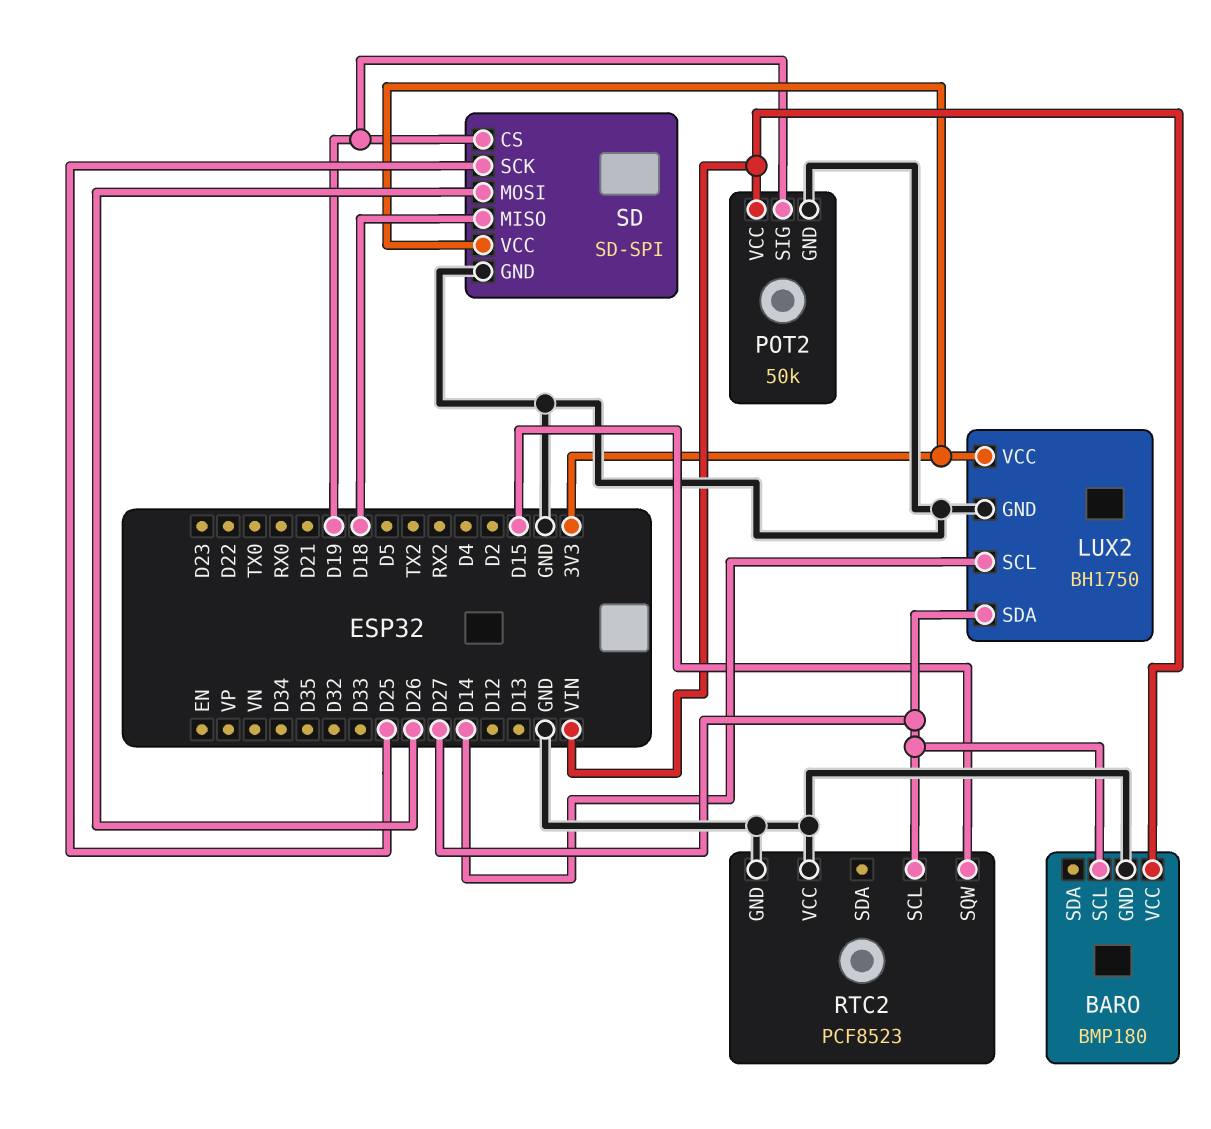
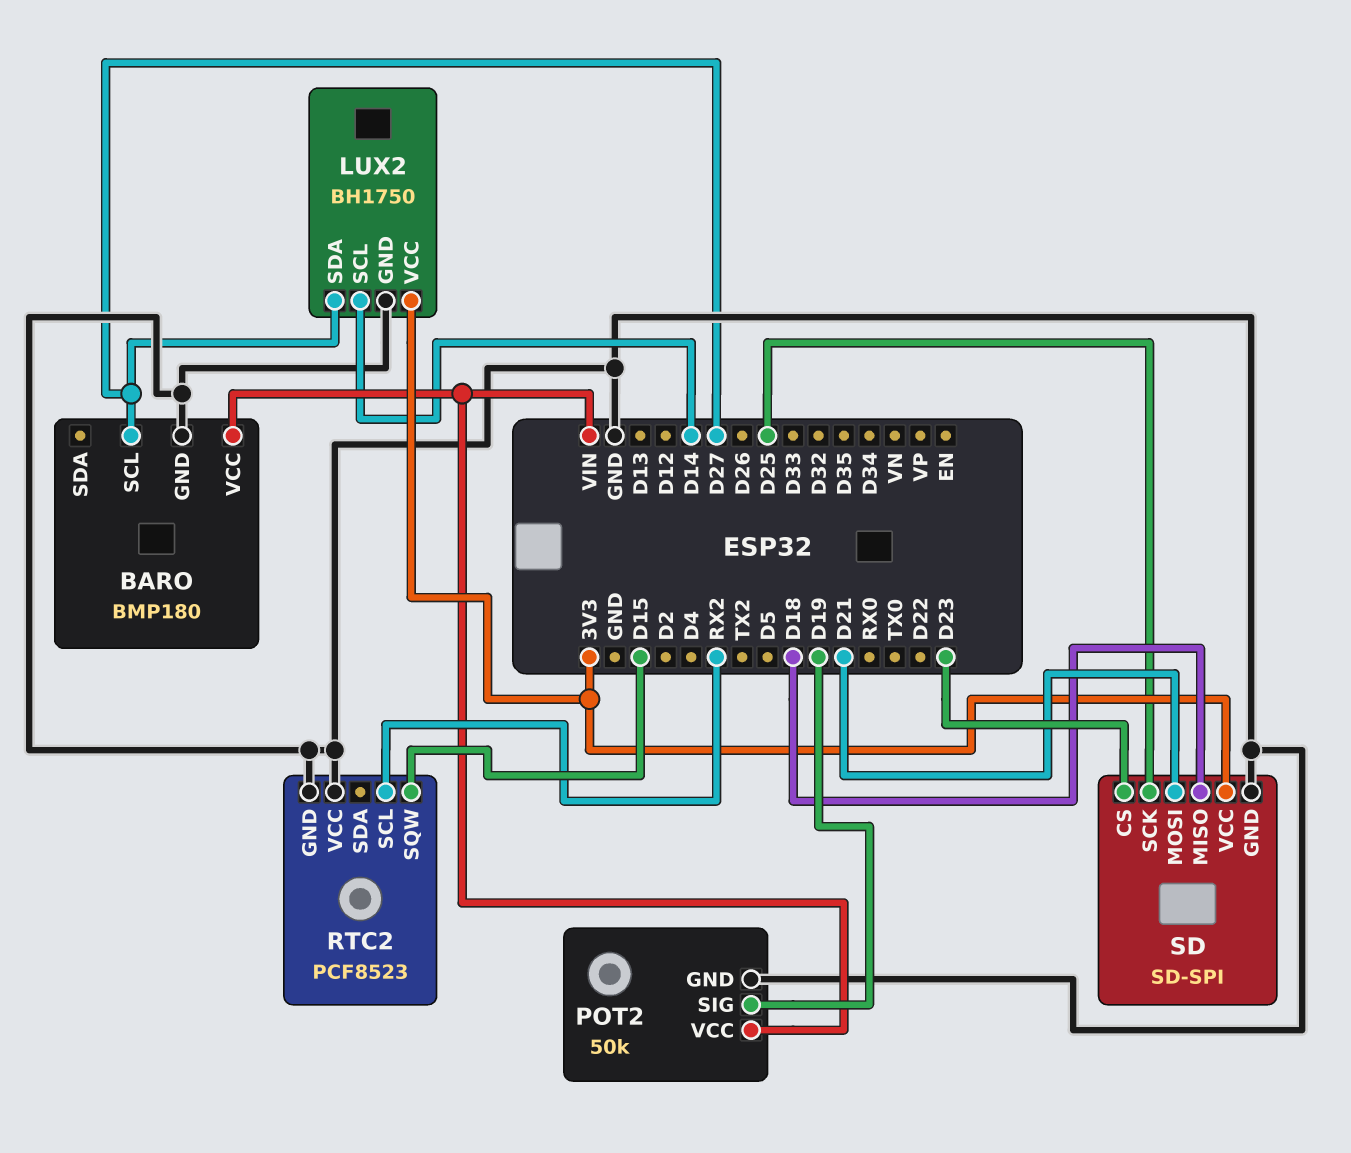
RTC2 pin SCL: D27 -> RX2
SD pin CS: D19 -> D23
SD pin MOSI: D26 -> D21

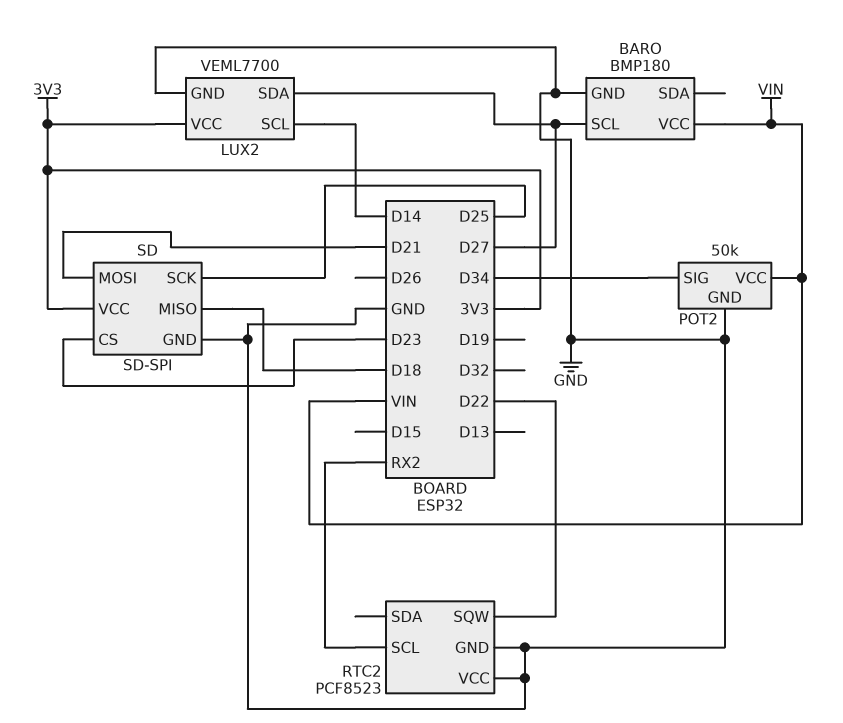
LUX2: BH1750 -> VEML7700
POT2 pin SIG: D19 -> D34
RTC2 pin SQW: D15 -> D22

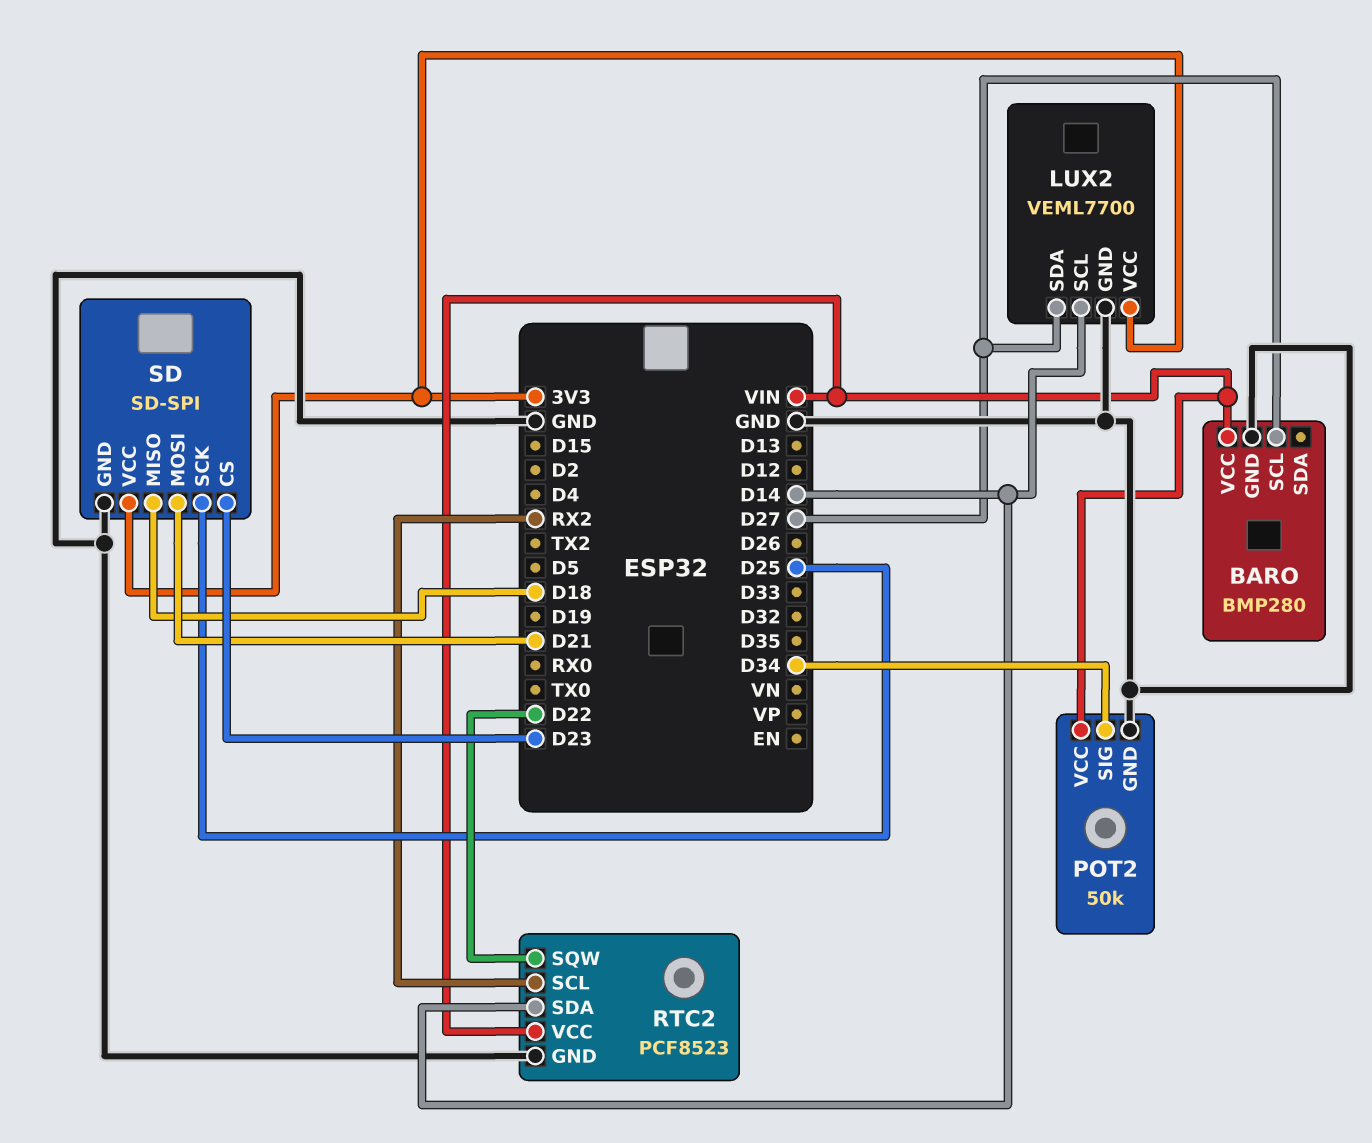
BARO: BMP180 -> BMP280
RTC2 pin SDA: none -> D14
RTC2 pin VCC: GND -> VIN

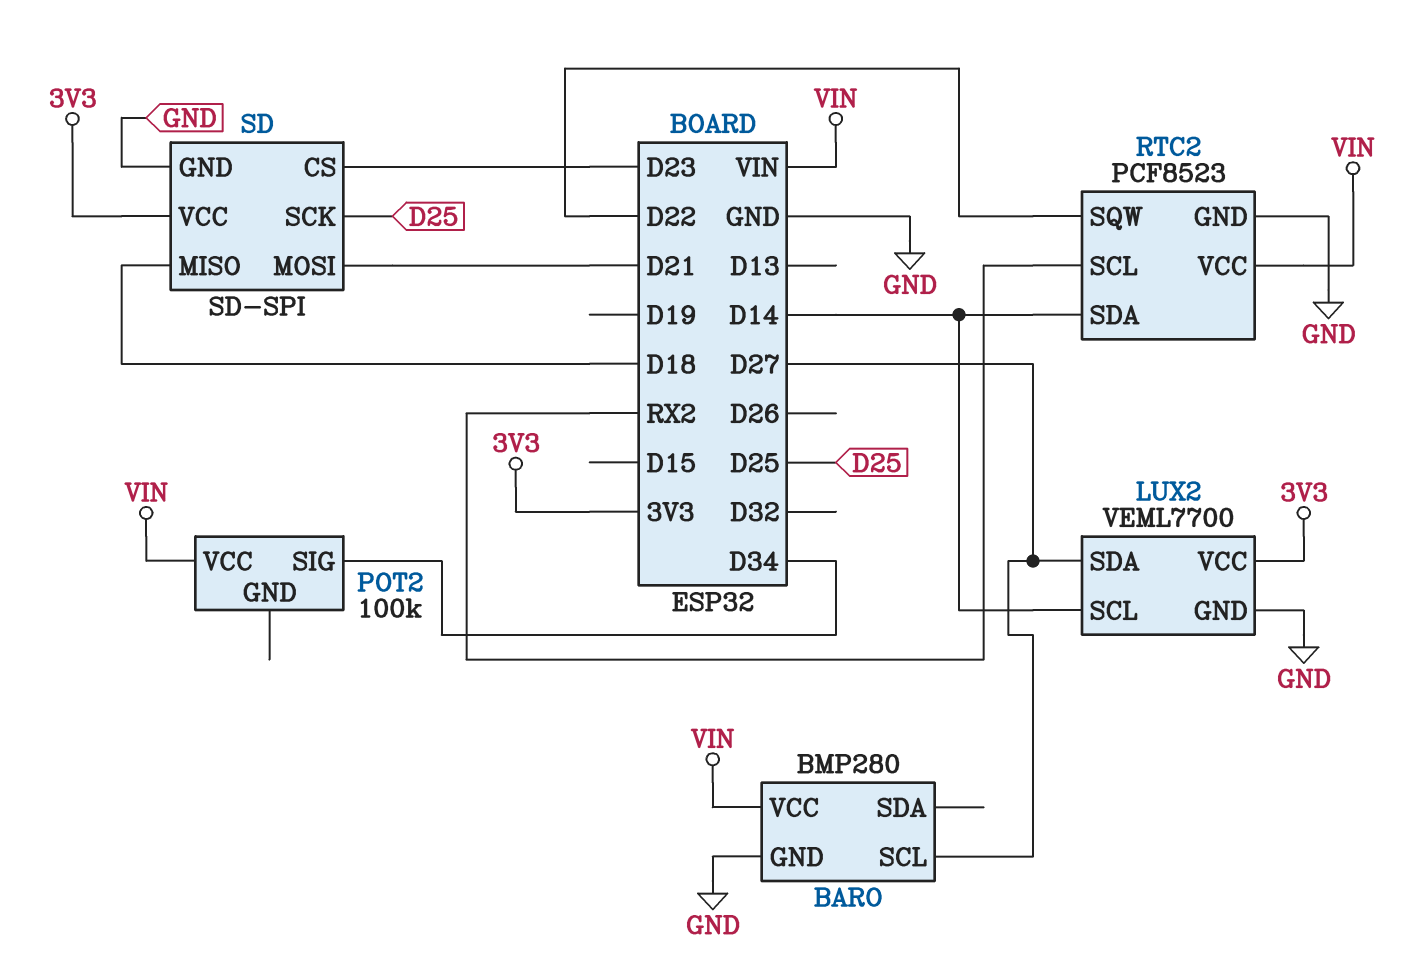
POT2: 50k -> 100k
POT2 pin GND: GND -> none

